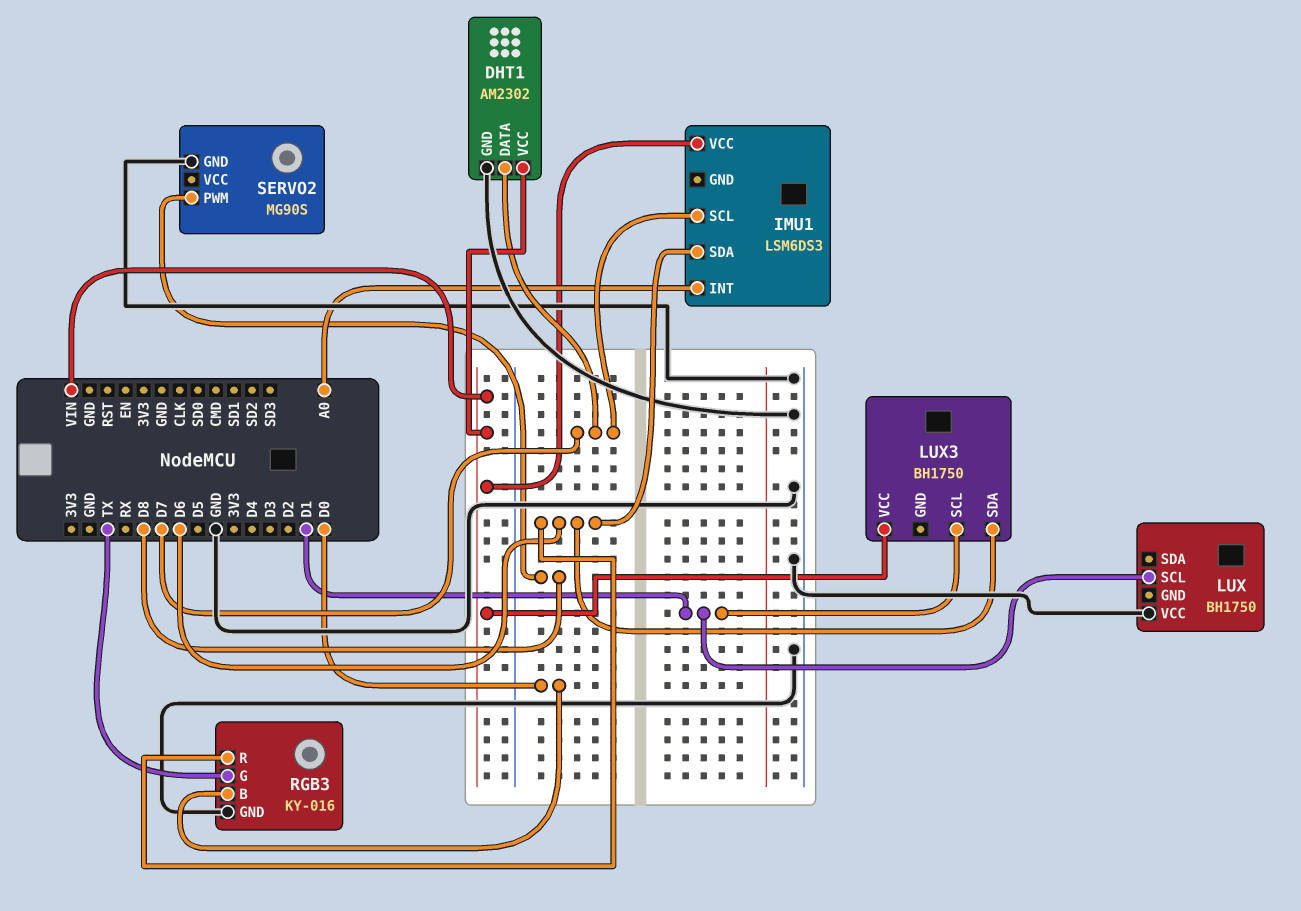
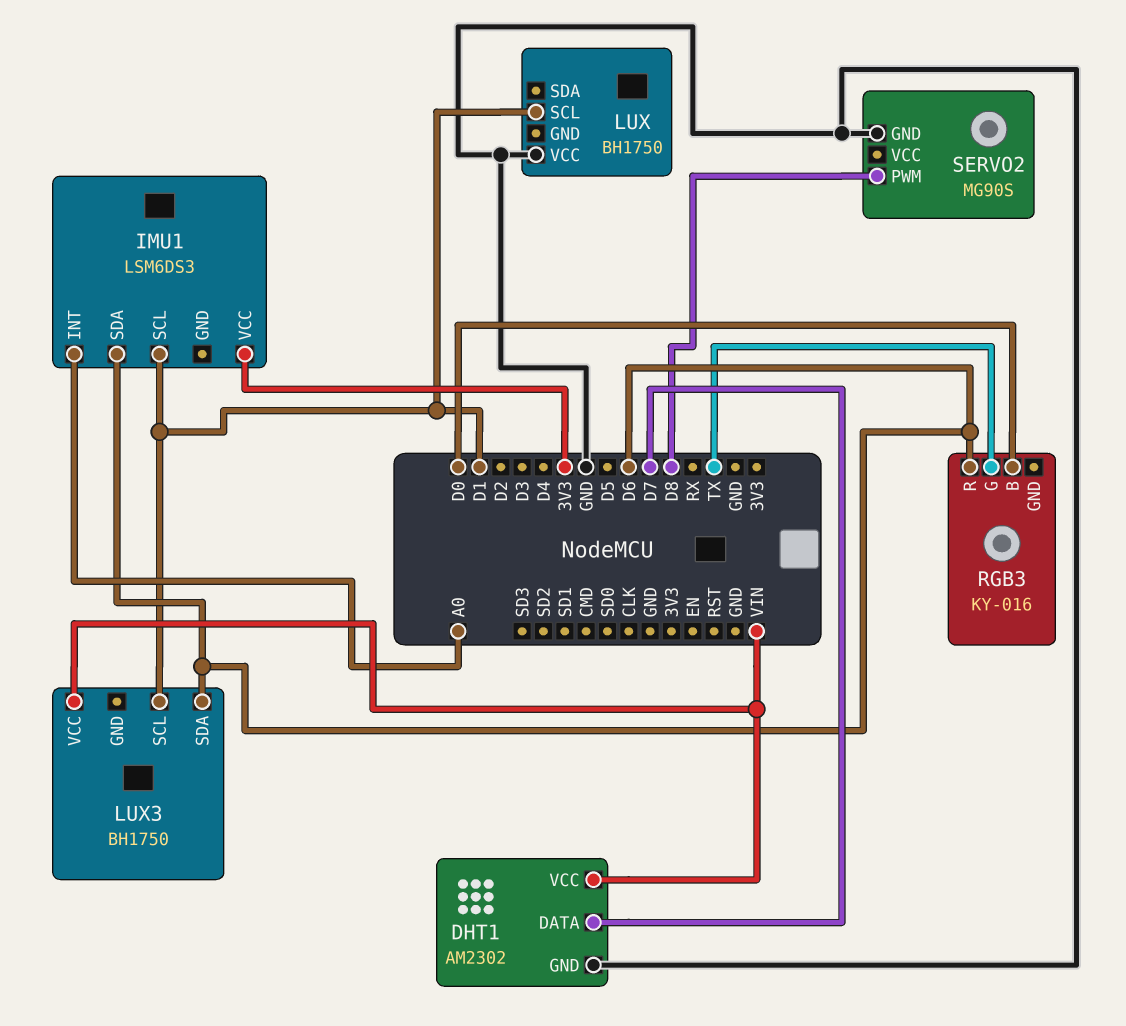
IMU1 pin SCL: D7 -> D1
IMU1 pin VCC: VIN -> 3V3
RGB3 pin GND: GND -> none

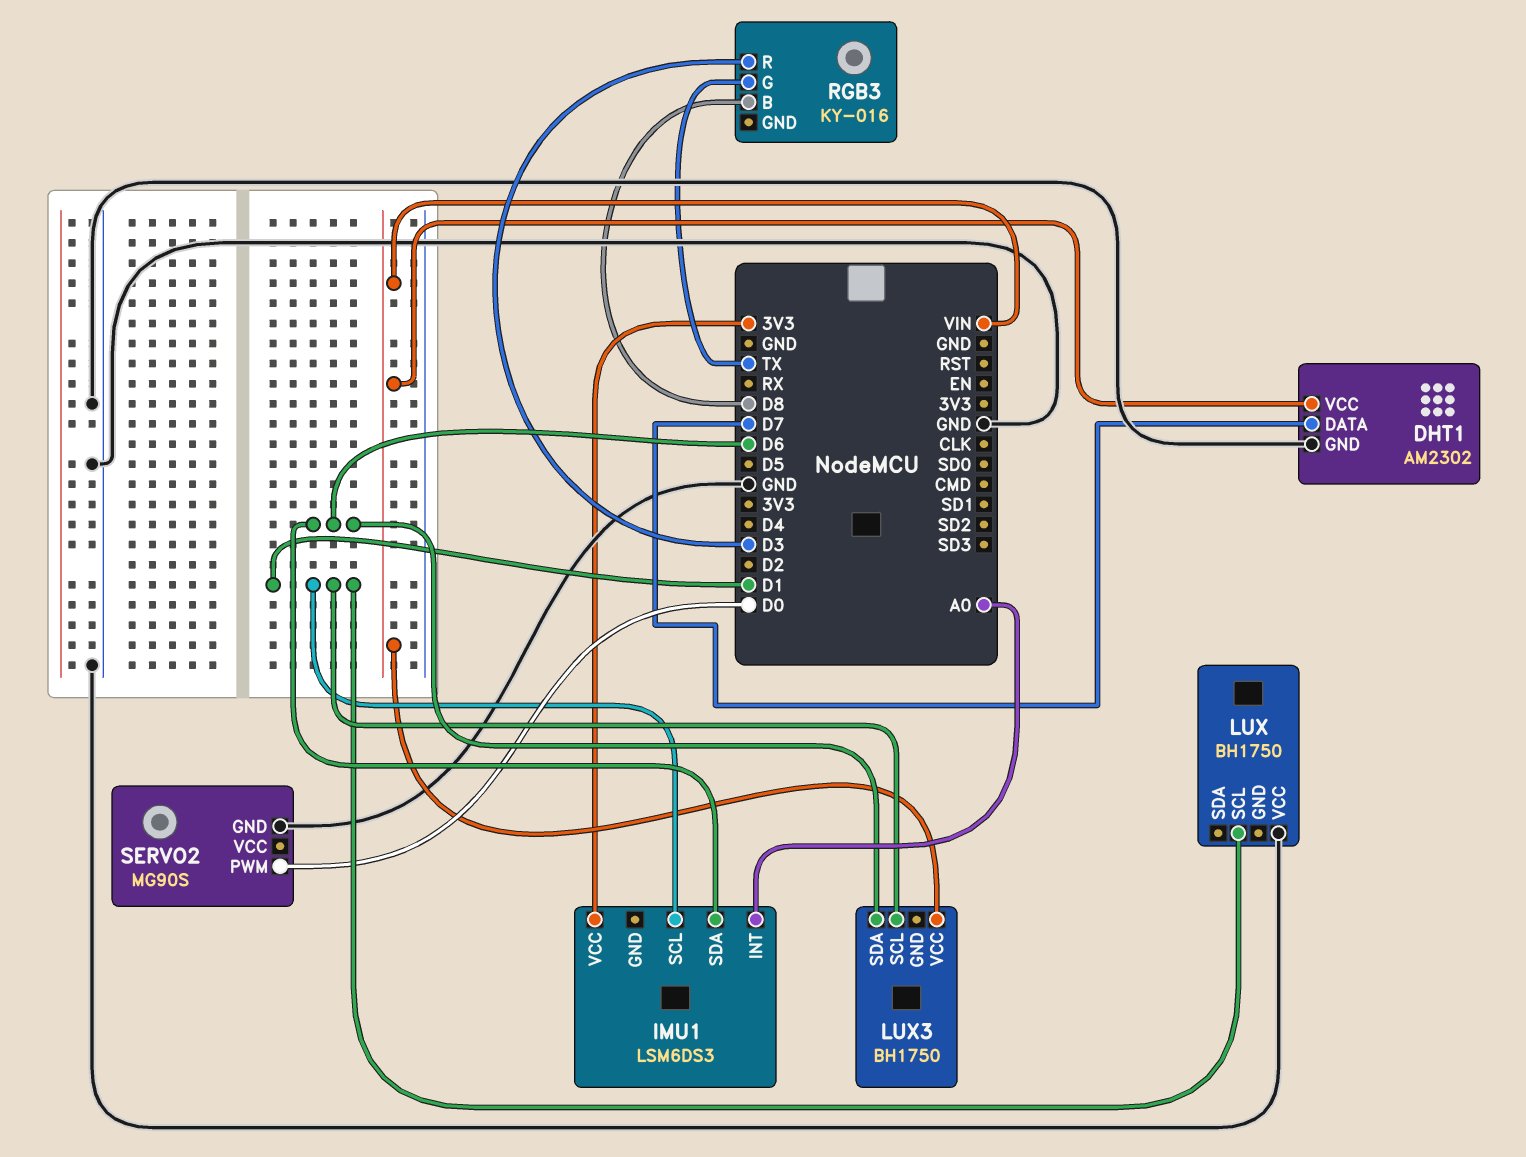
RGB3 pin B: D0 -> D8
RGB3 pin R: D6 -> D3
SERVO2 pin PWM: D8 -> D0

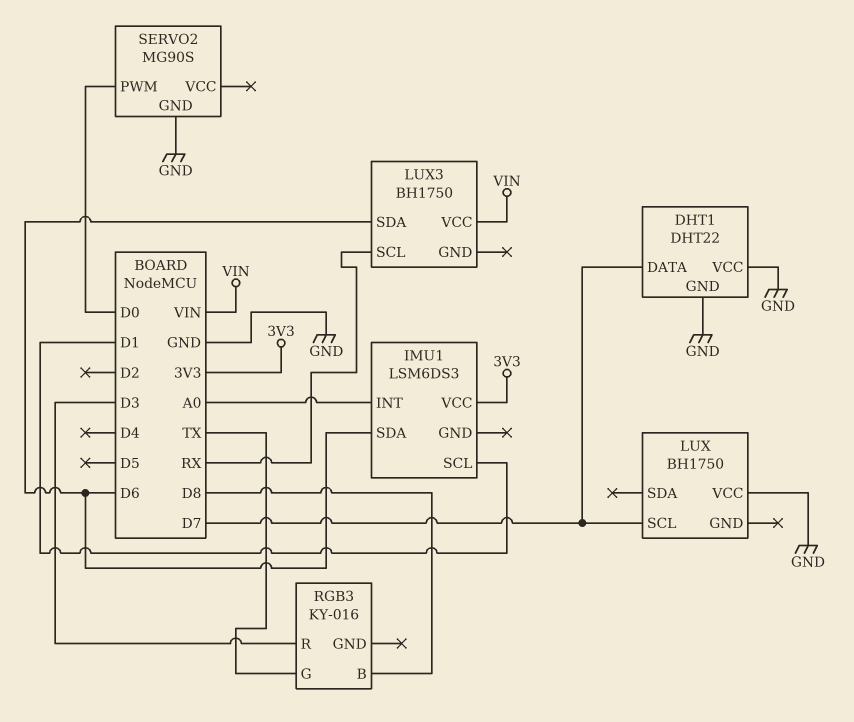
DHT1: AM2302 -> DHT22
DHT1 pin VCC: VIN -> GND
LUX pin SCL: D1 -> D7
LUX3 pin SCL: D1 -> RX

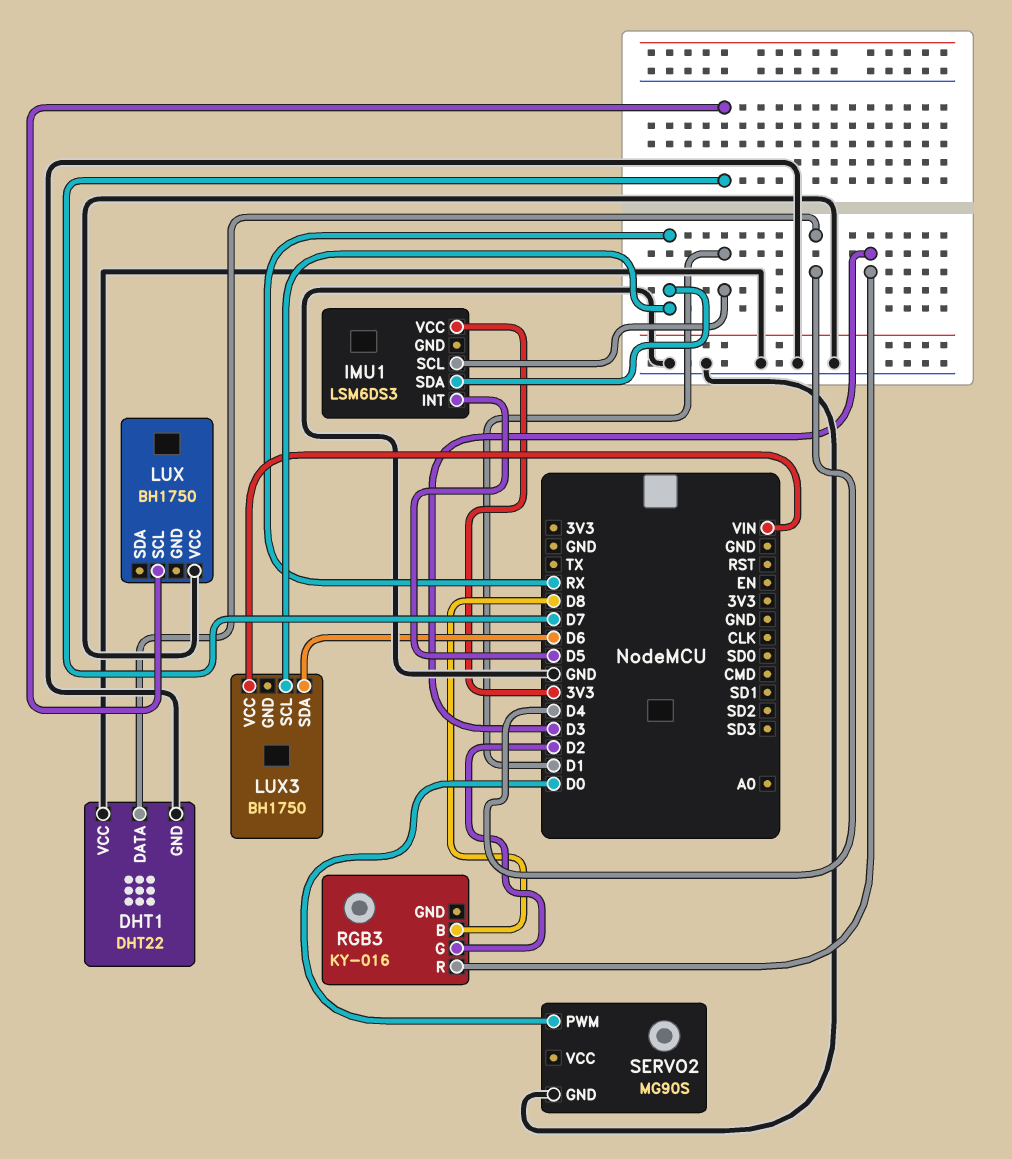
DHT1 pin DATA: D7 -> D4
IMU1 pin INT: A0 -> D5
IMU1 pin SDA: D6 -> RX
RGB3 pin G: TX -> D2

